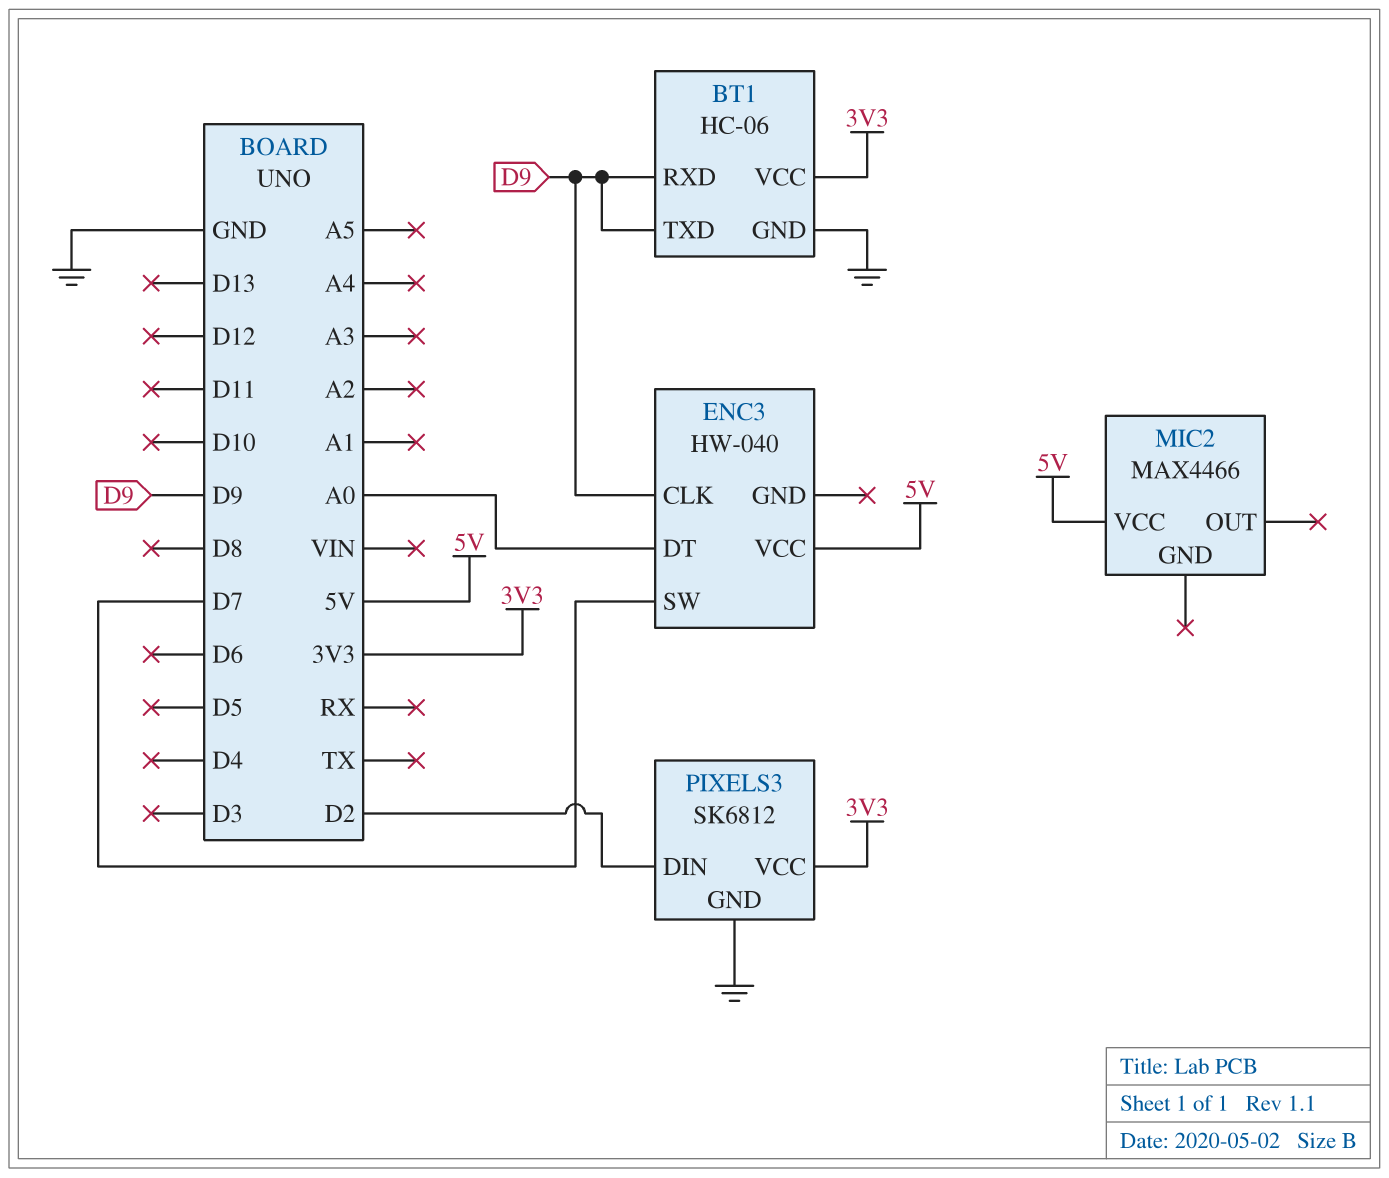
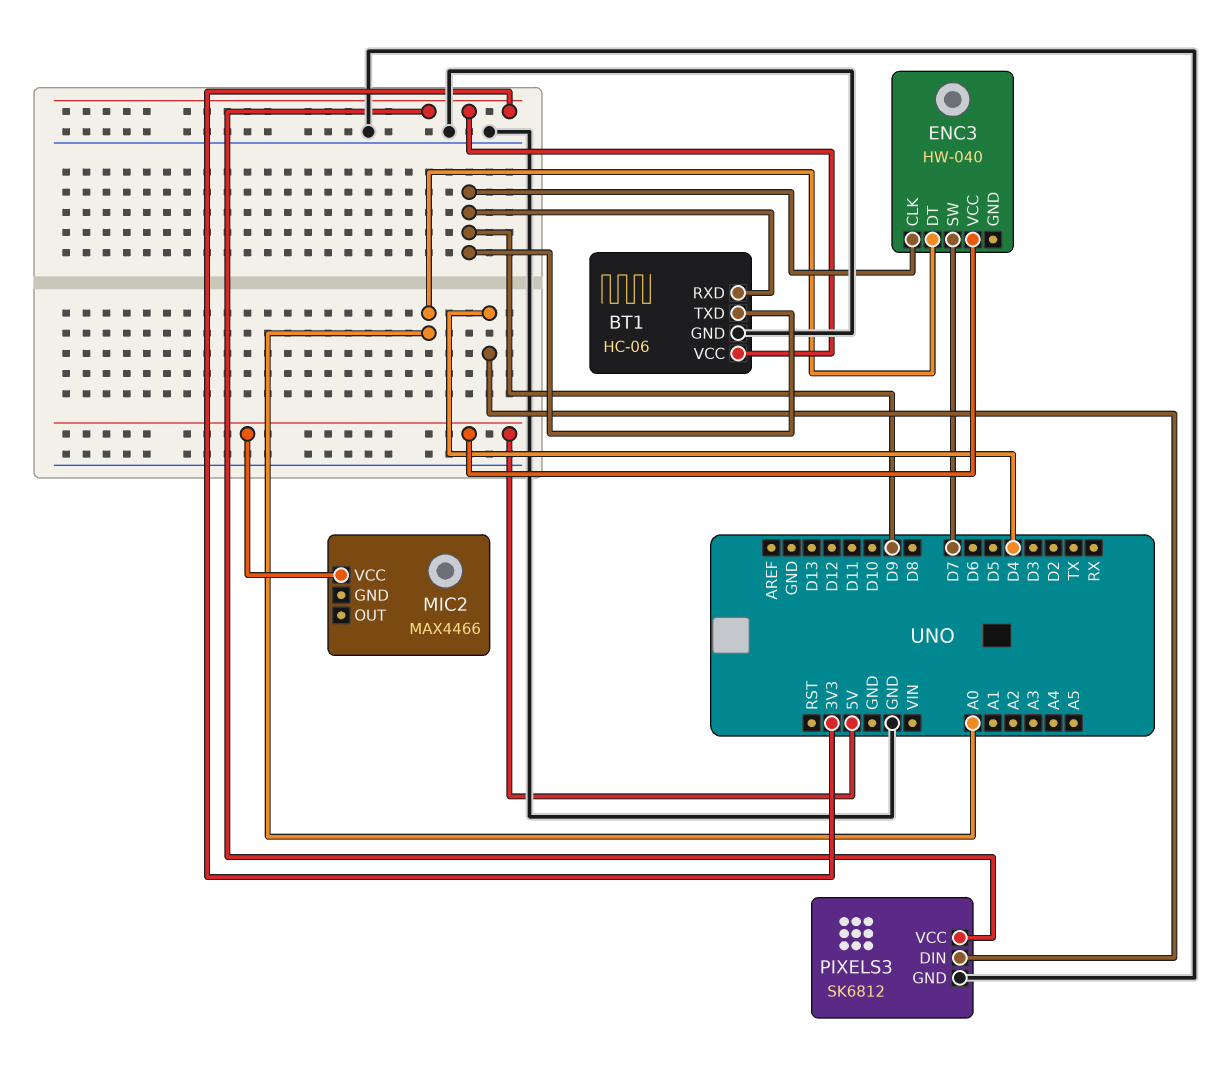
PIXELS3 pin DIN: D2 -> D4

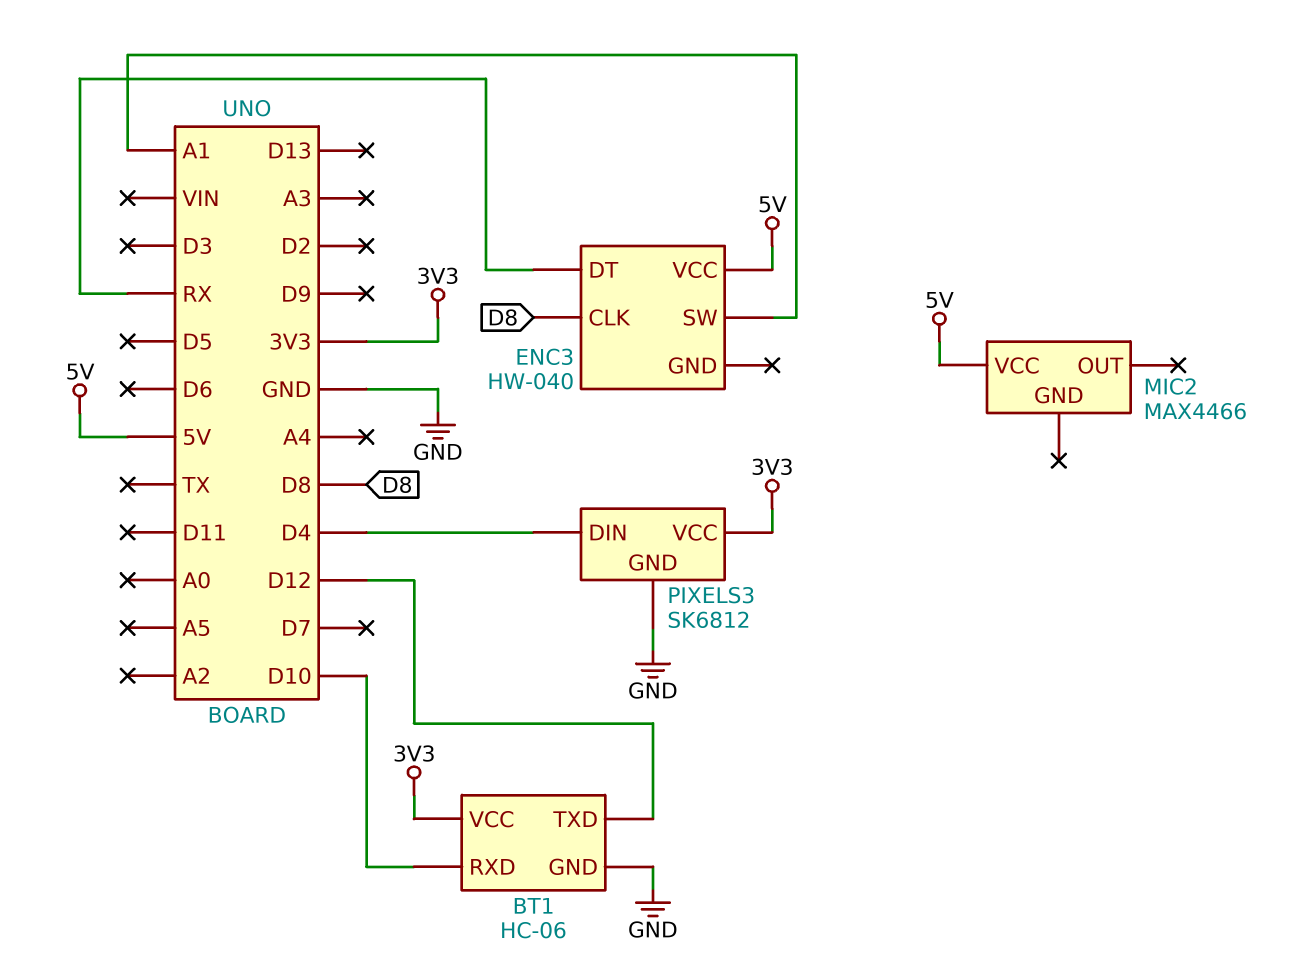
BT1 pin RXD: D9 -> D10
BT1 pin TXD: D9 -> D12
ENC3 pin CLK: D9 -> D8
ENC3 pin DT: A0 -> RX
ENC3 pin SW: D7 -> A1

